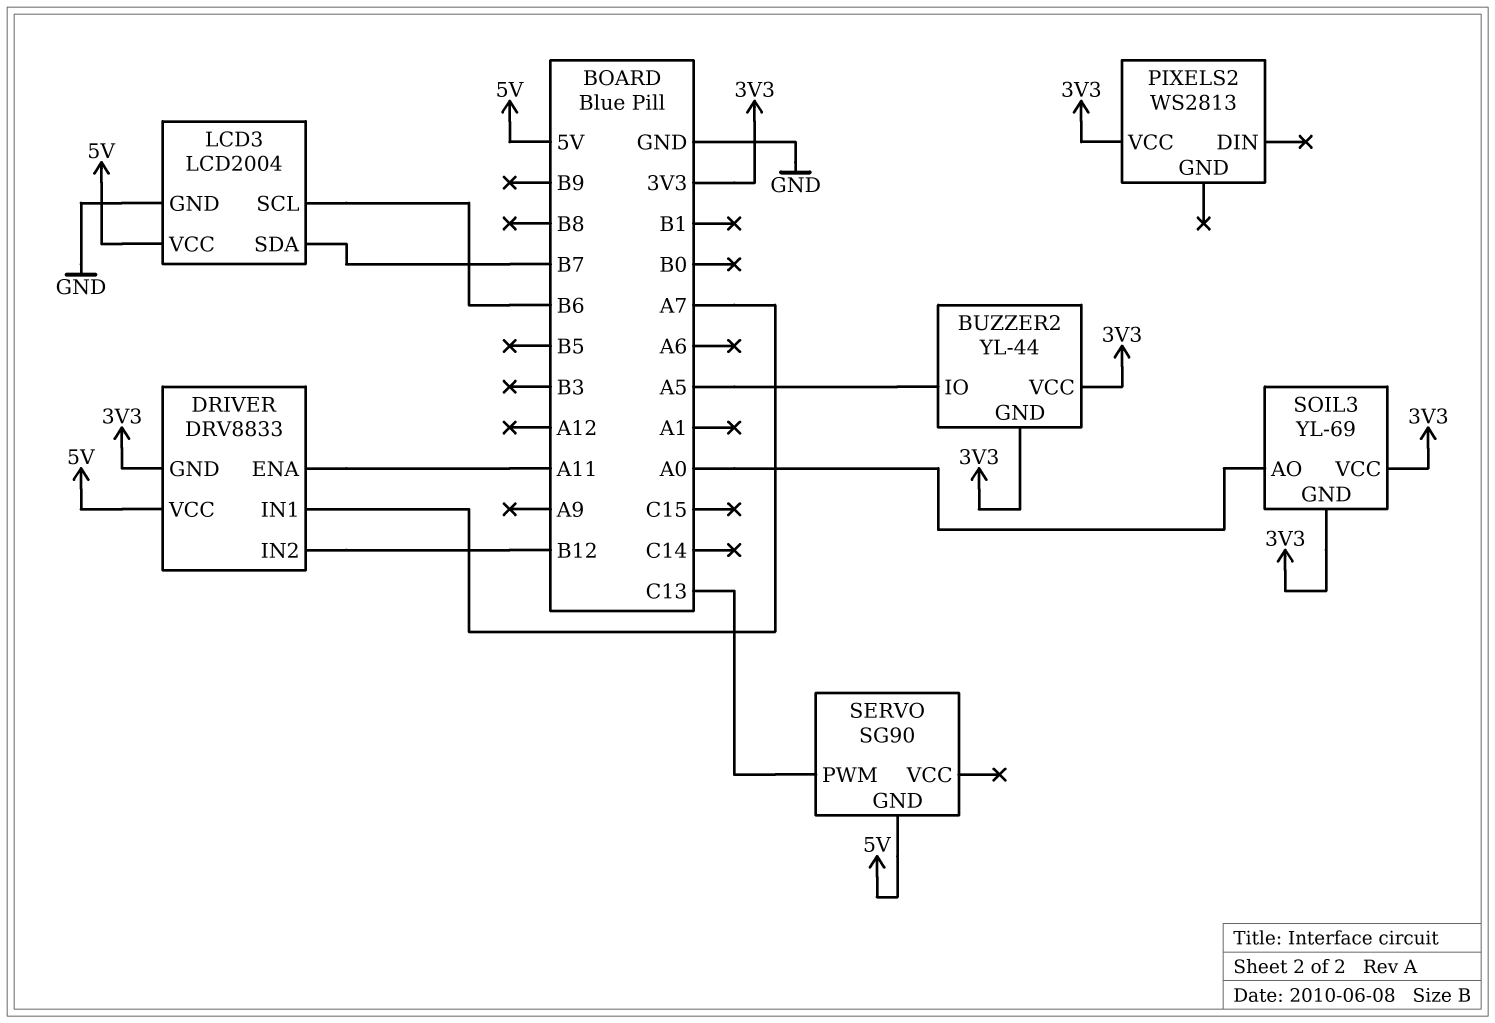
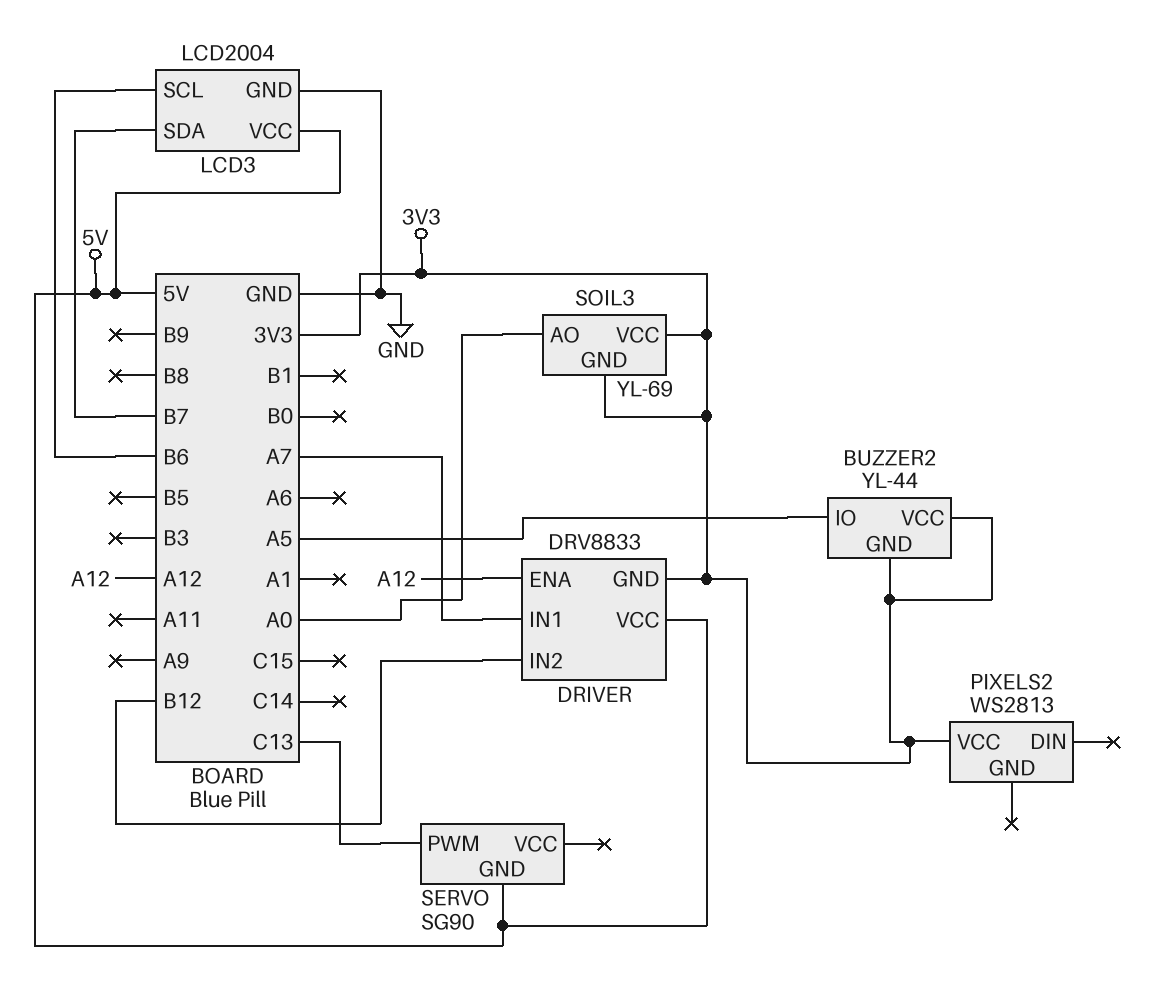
DRIVER pin ENA: A11 -> A12

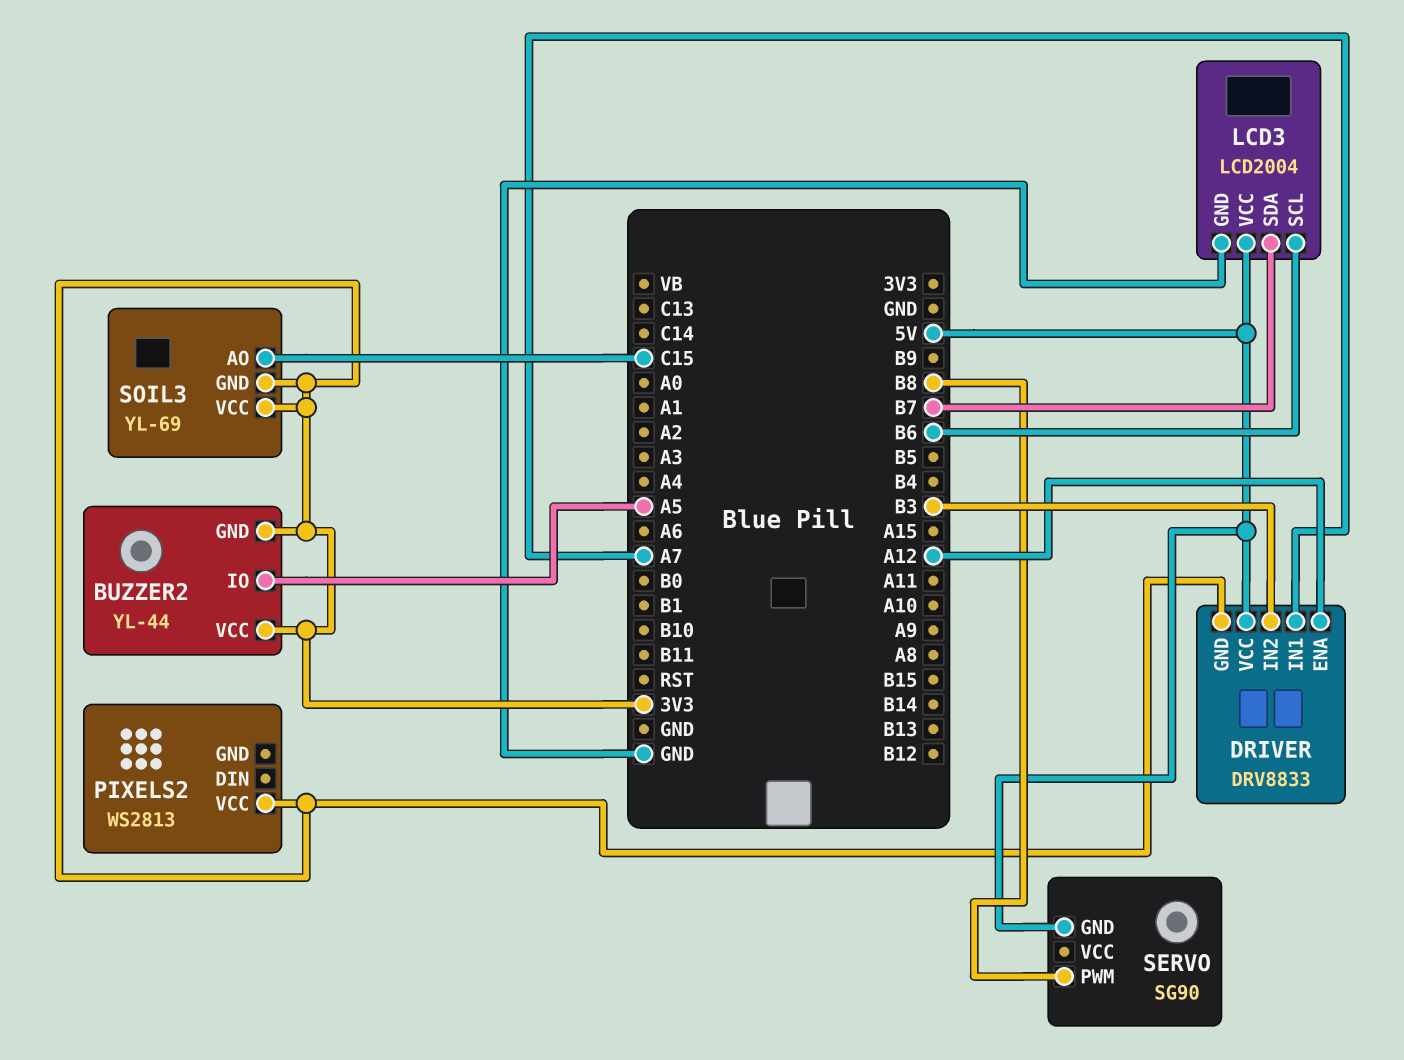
DRIVER pin IN2: B12 -> B3
SERVO pin PWM: C13 -> B8
SOIL3 pin AO: A0 -> C15

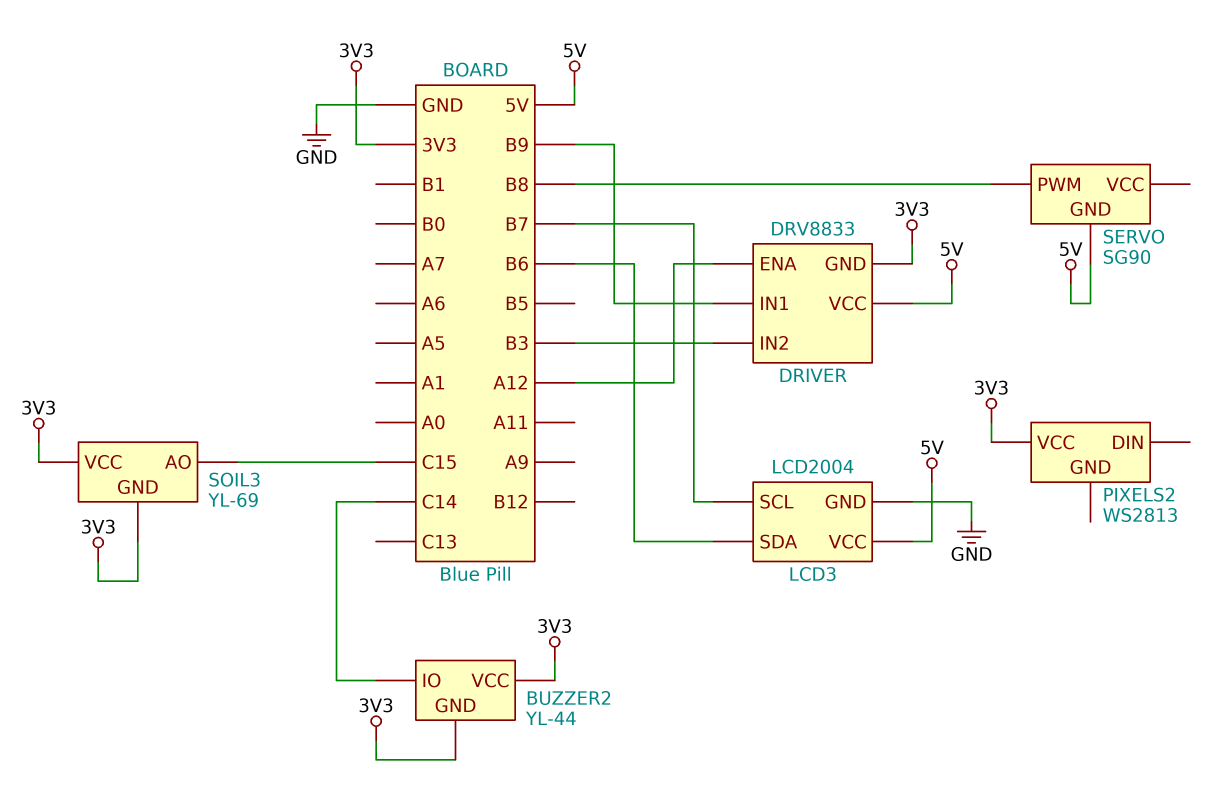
BUZZER2 pin IO: A5 -> C14
DRIVER pin IN1: A7 -> B9
LCD3 pin SCL: B6 -> B7
LCD3 pin SDA: B7 -> B6

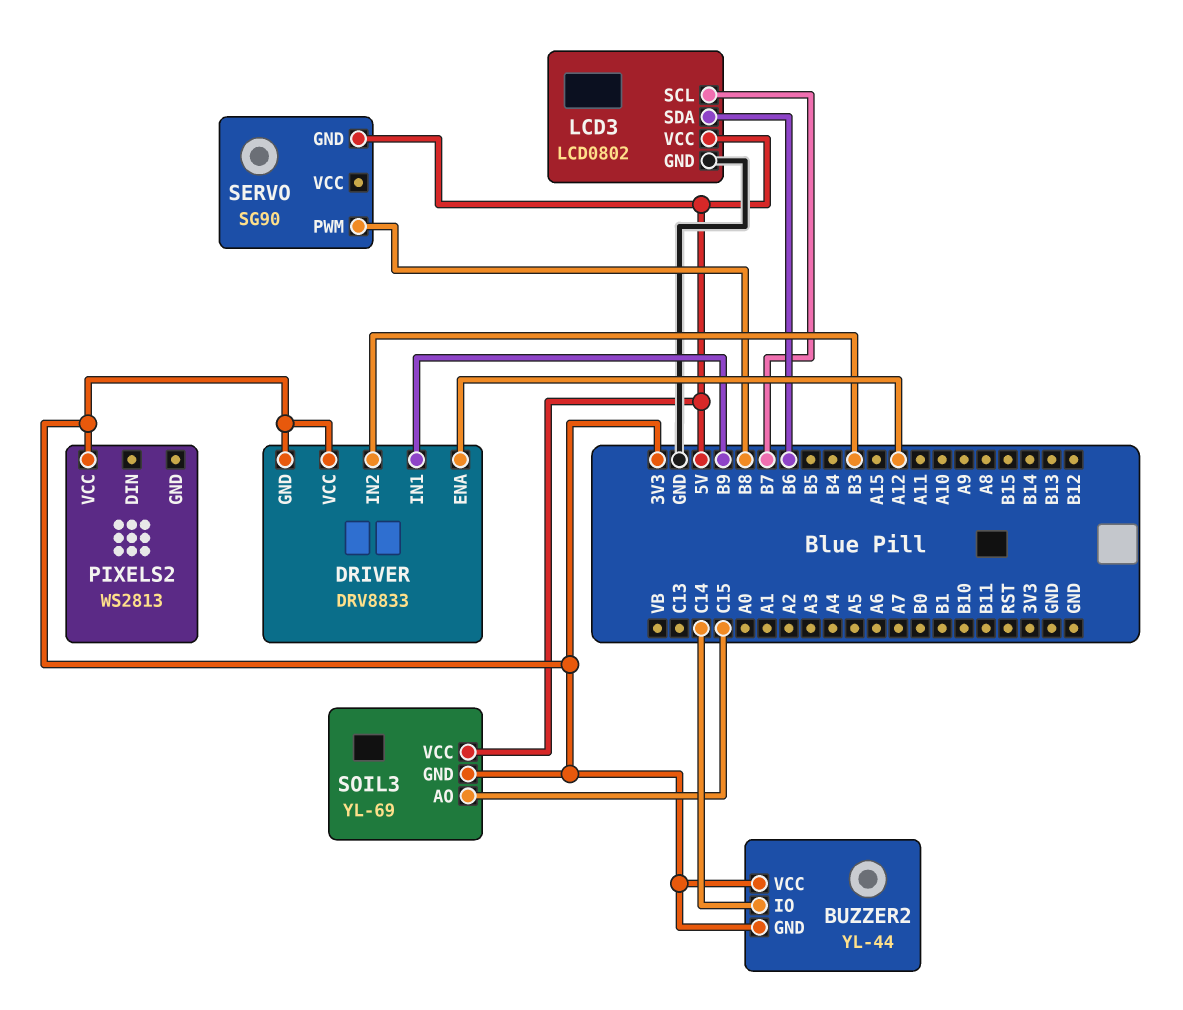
DRIVER pin VCC: 5V -> 3V3
LCD3: LCD2004 -> LCD0802
SOIL3 pin VCC: 3V3 -> 5V

